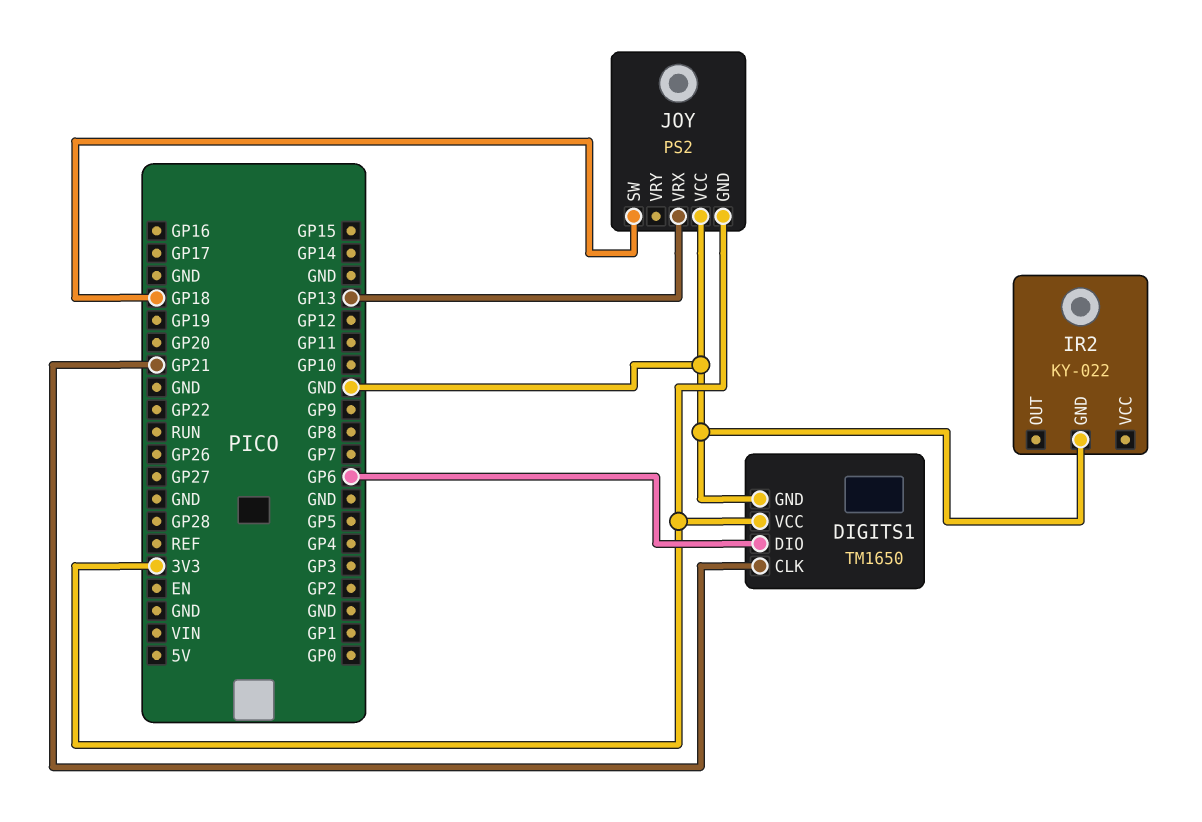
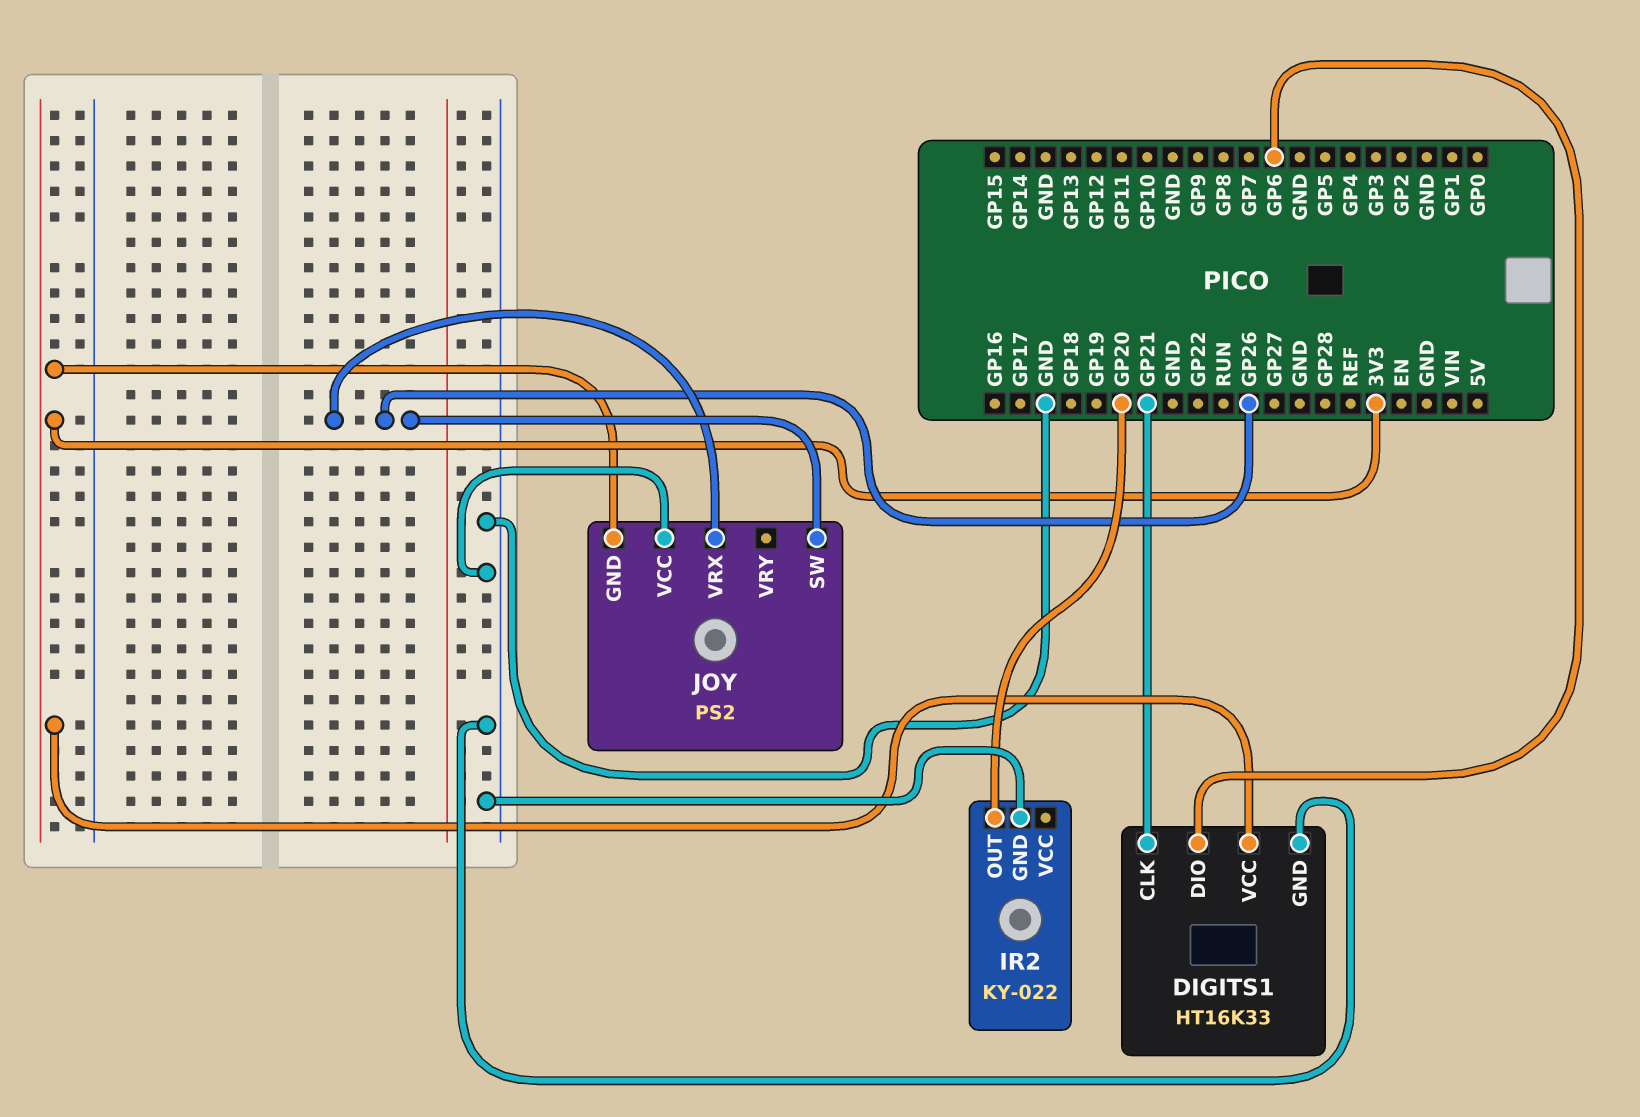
DIGITS1: TM1650 -> HT16K33
IR2 pin OUT: none -> GP20
JOY pin SW: GP18 -> GP26
JOY pin VRX: GP13 -> GP26

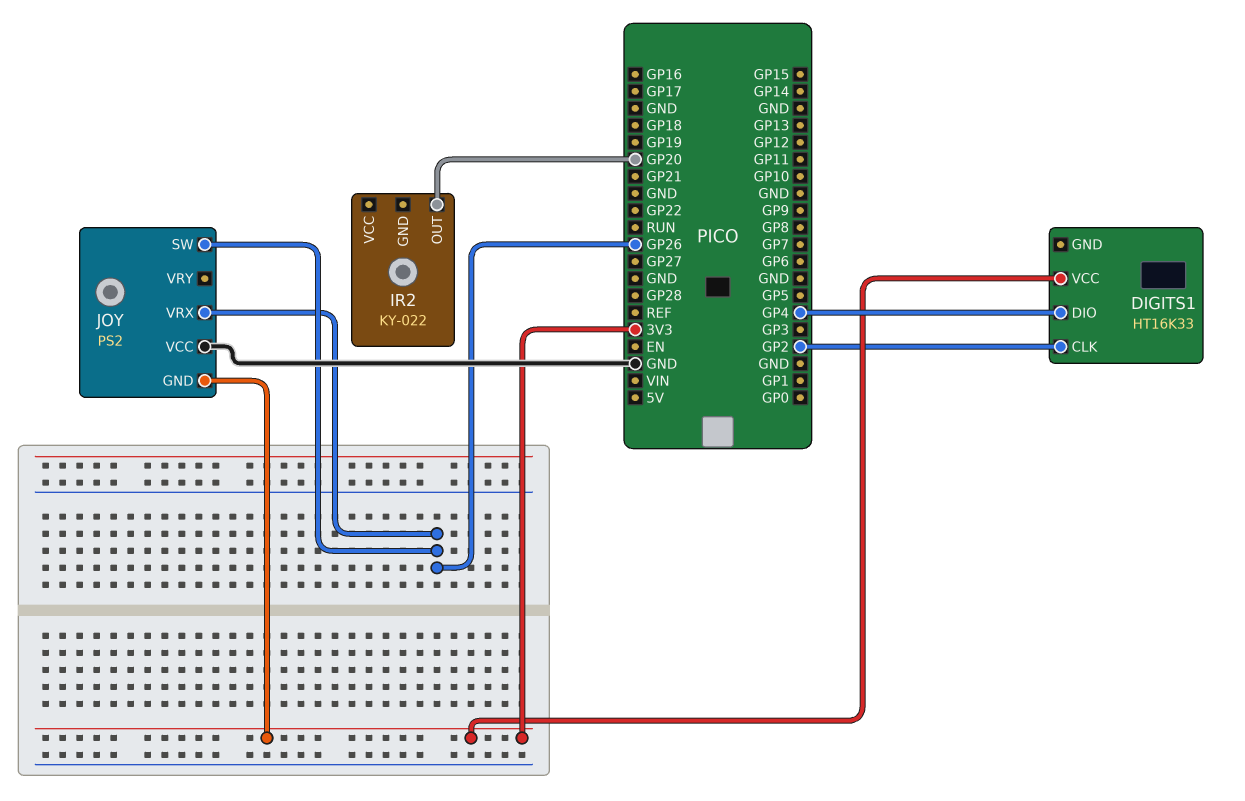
DIGITS1 pin CLK: GP21 -> GP2
DIGITS1 pin DIO: GP6 -> GP4
DIGITS1 pin GND: GND -> none
IR2 pin GND: GND -> none

